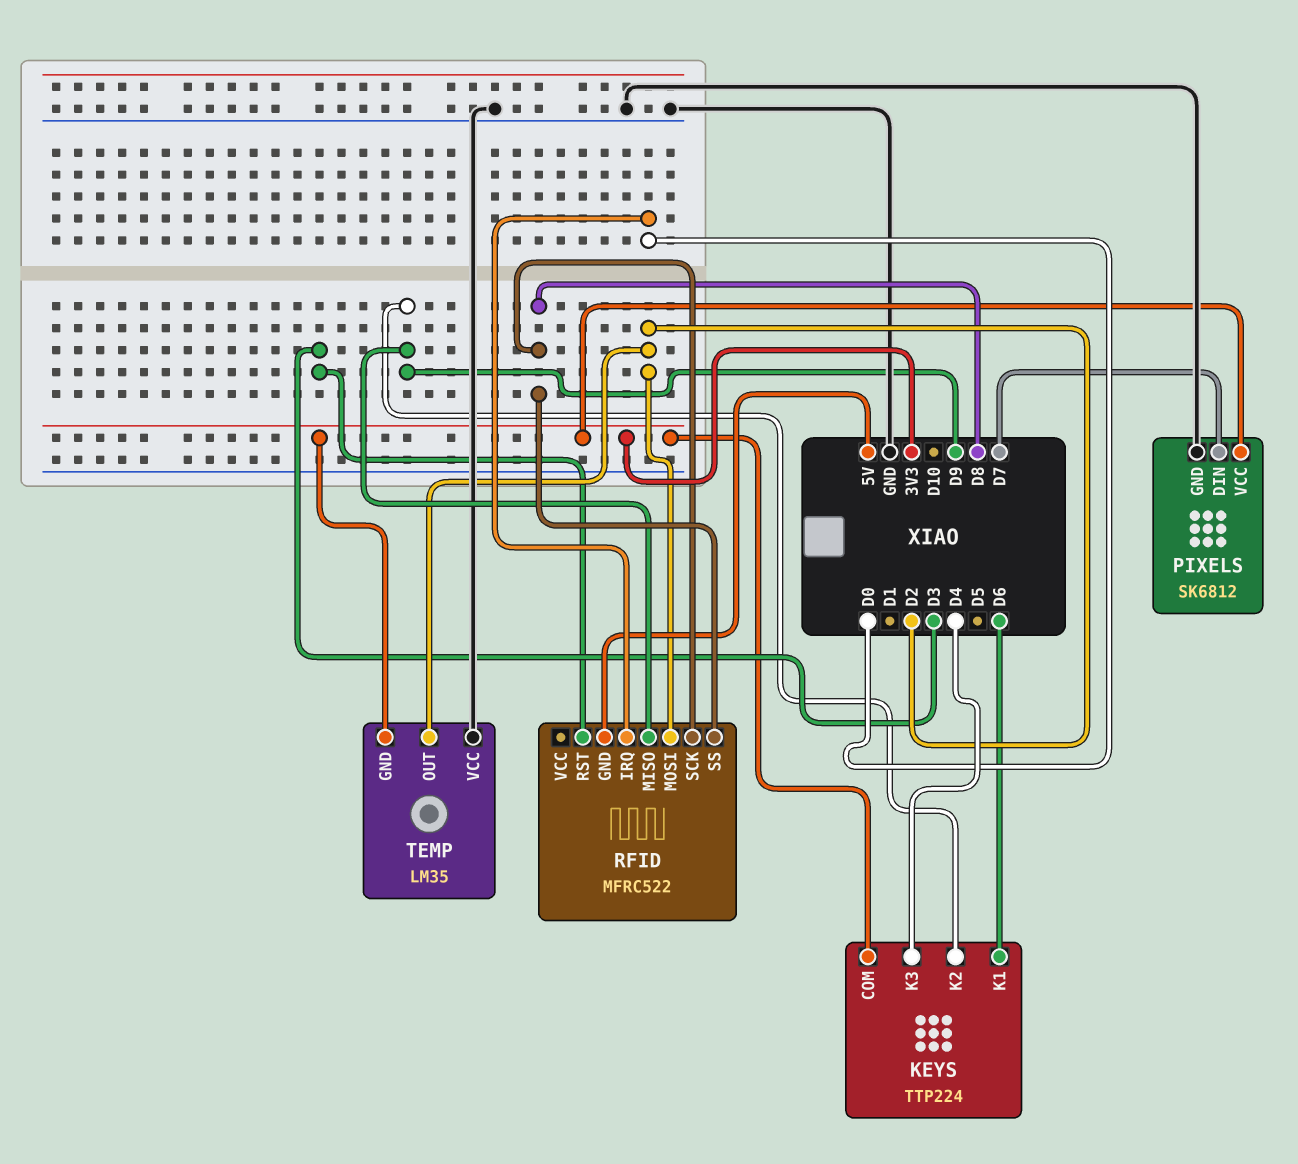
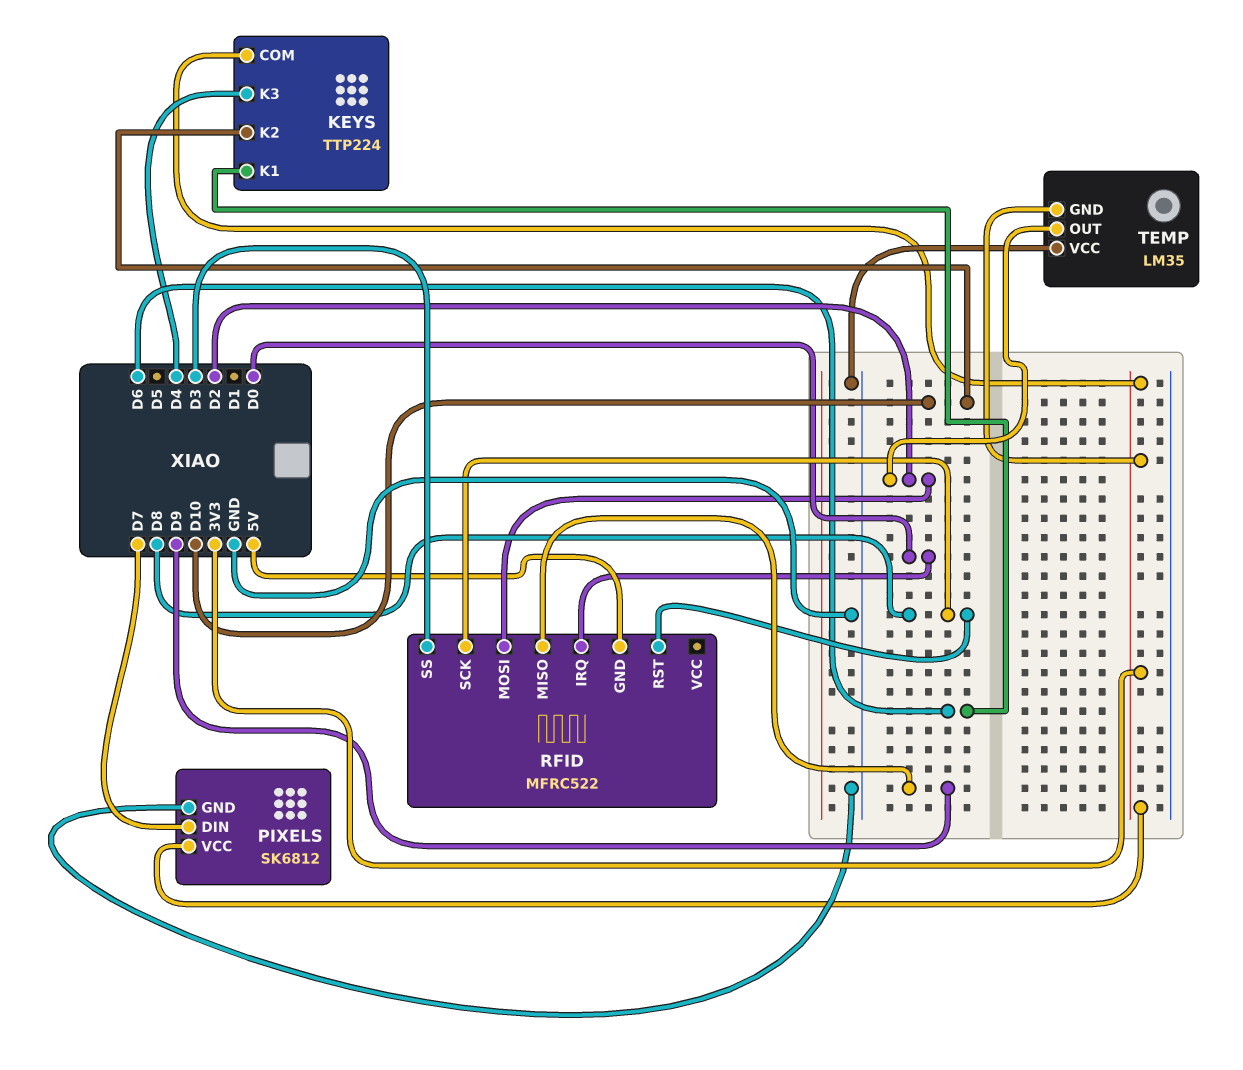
KEYS pin K2: D9 -> D10
RFID pin RST: D3 -> D8
RFID pin SS: D8 -> D3

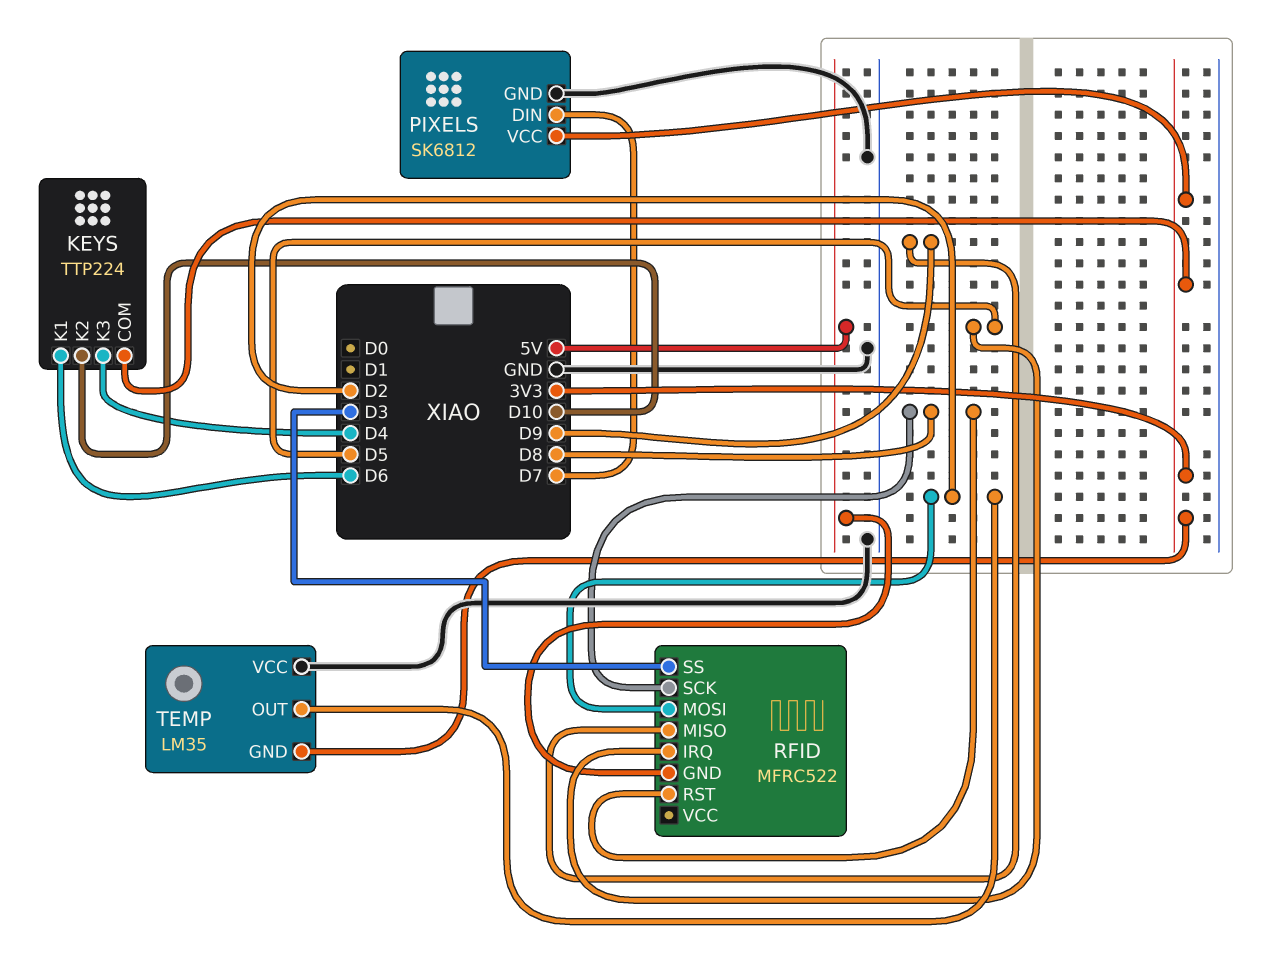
RFID pin IRQ: D0 -> D5

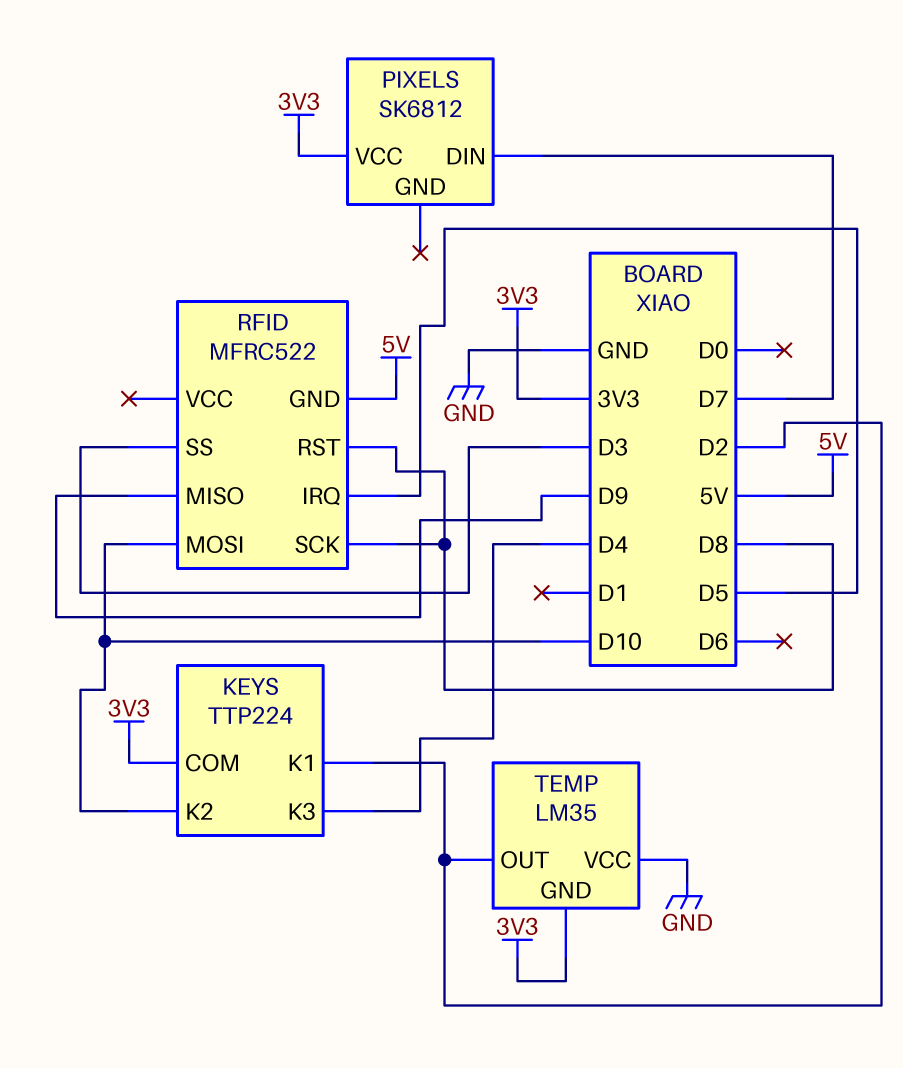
KEYS pin K1: D6 -> D2
PIXELS pin GND: GND -> none
RFID pin MOSI: D2 -> D10

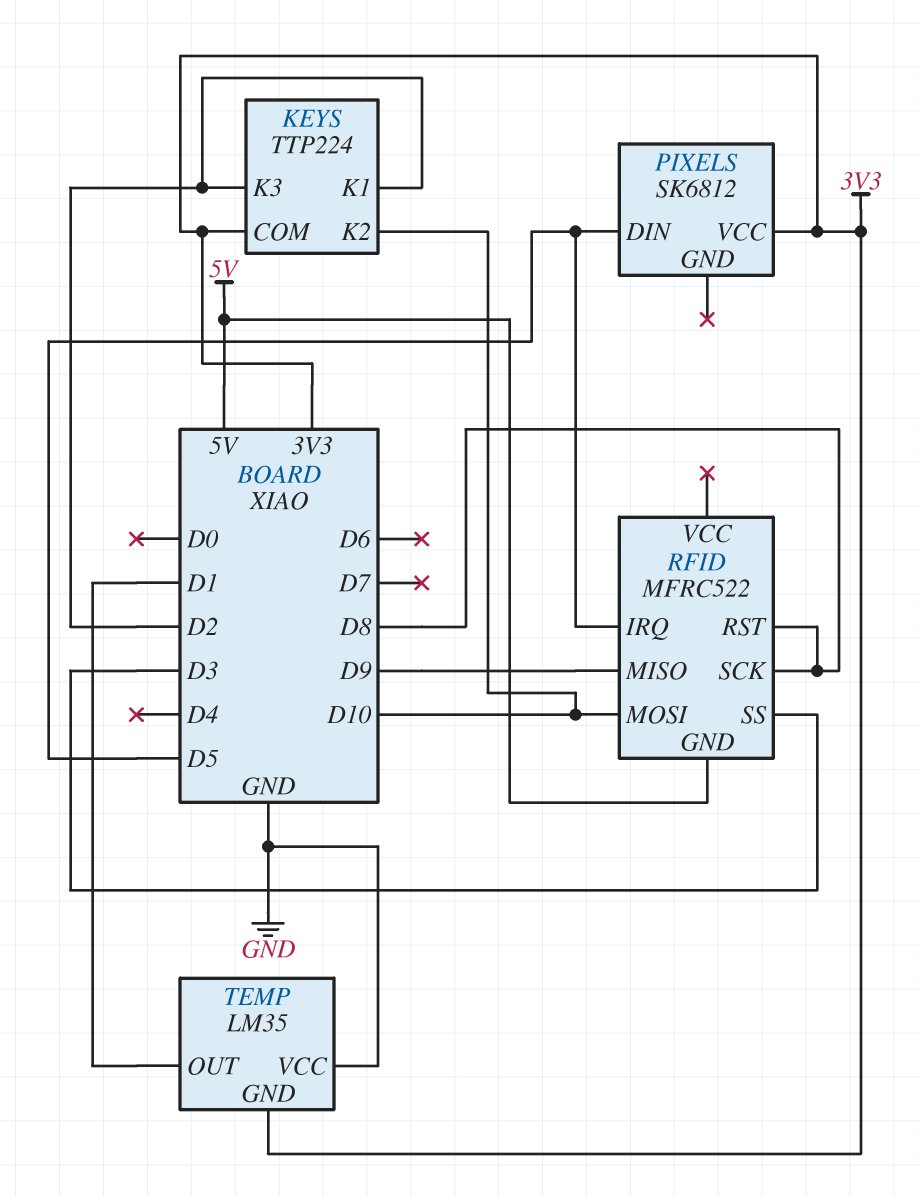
KEYS pin K3: D4 -> D2
PIXELS pin DIN: D7 -> D5
TEMP pin OUT: D2 -> D1

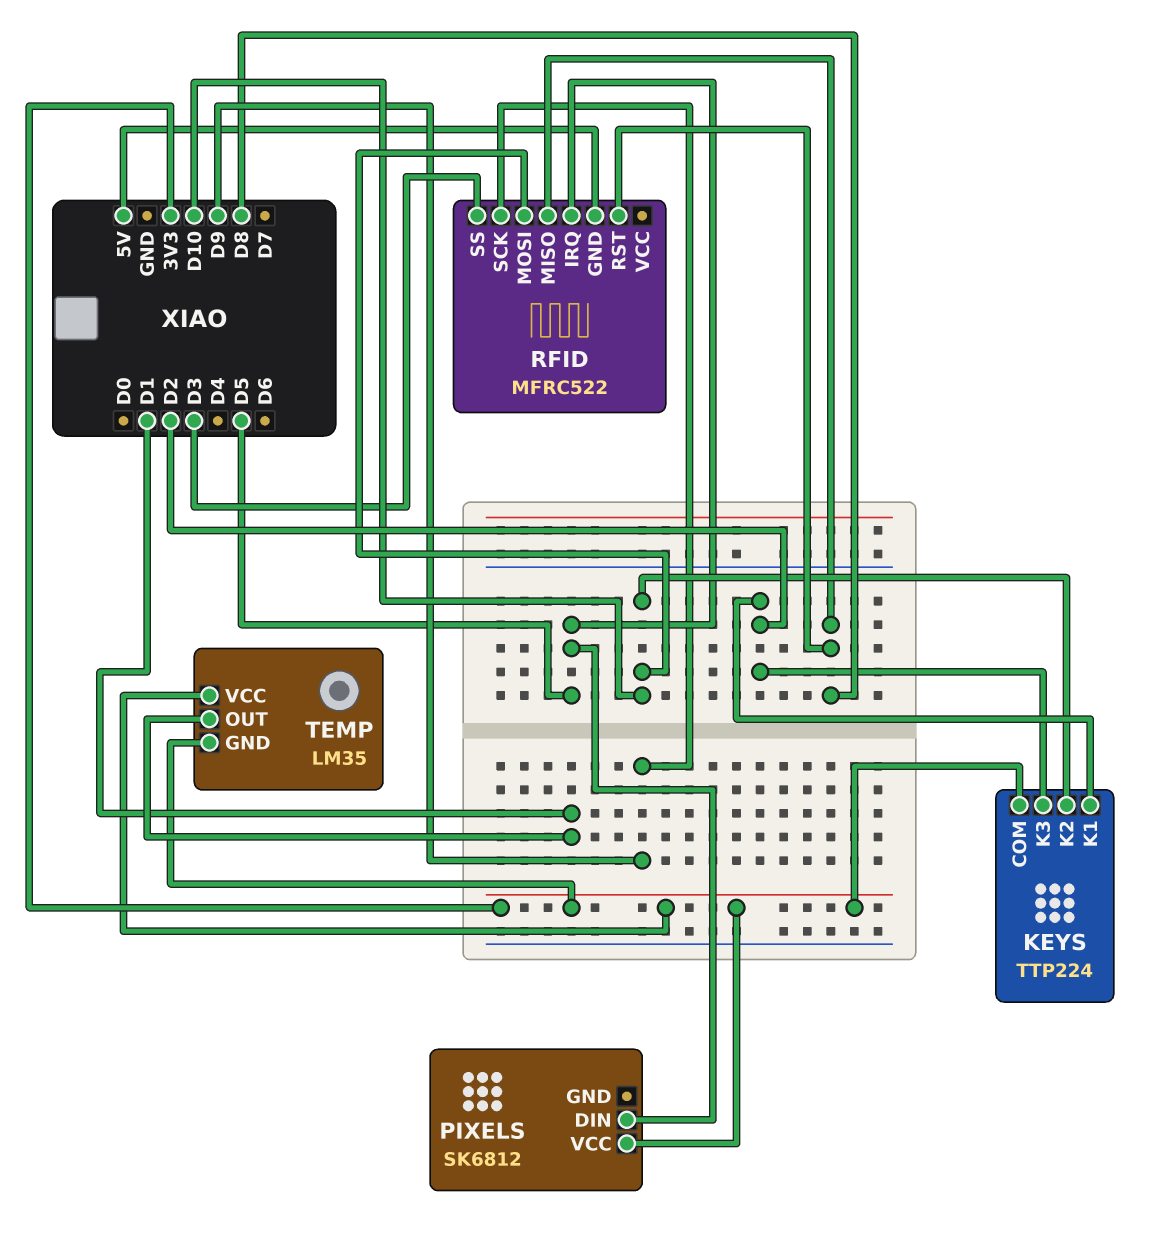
RFID pin MISO: D9 -> D8
RFID pin SCK: D8 -> D9
TEMP pin VCC: GND -> 3V3

